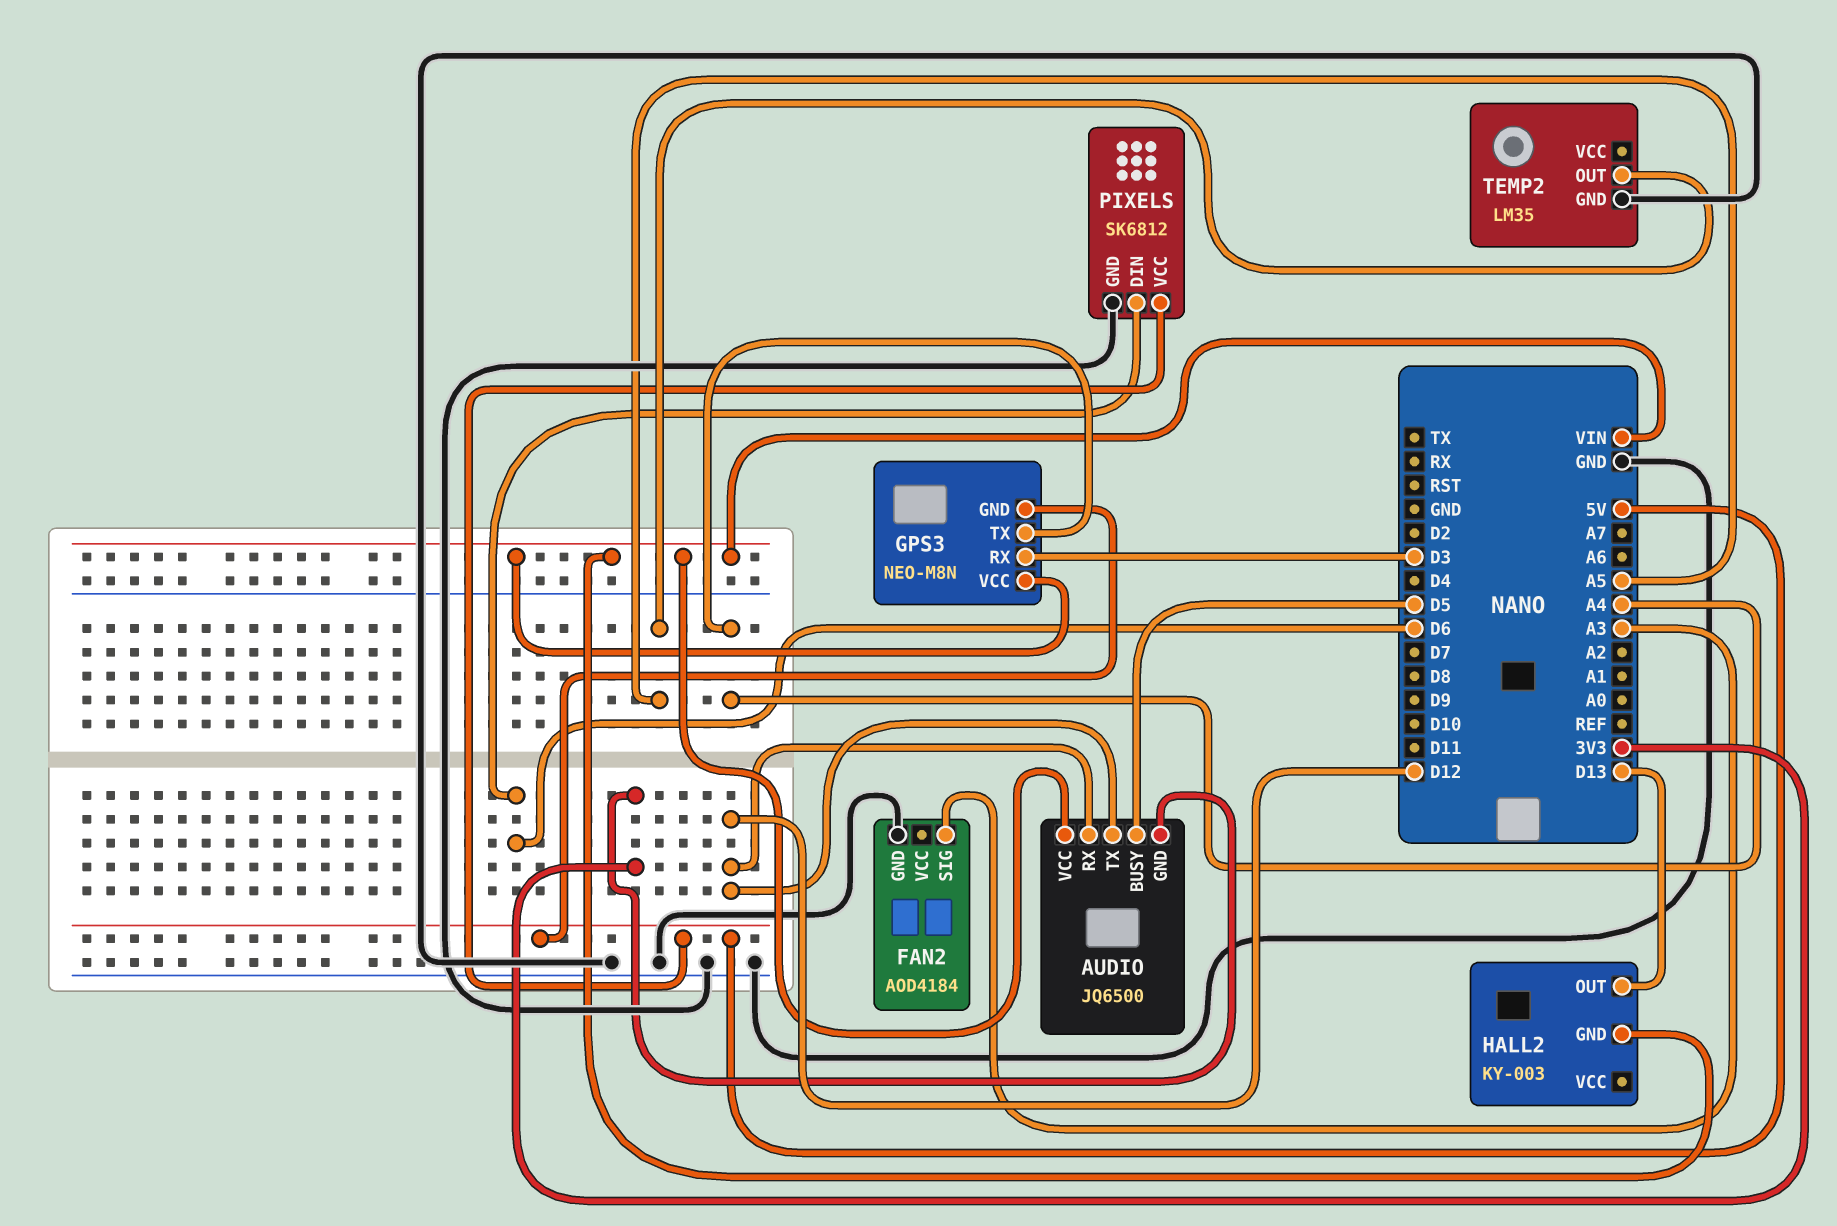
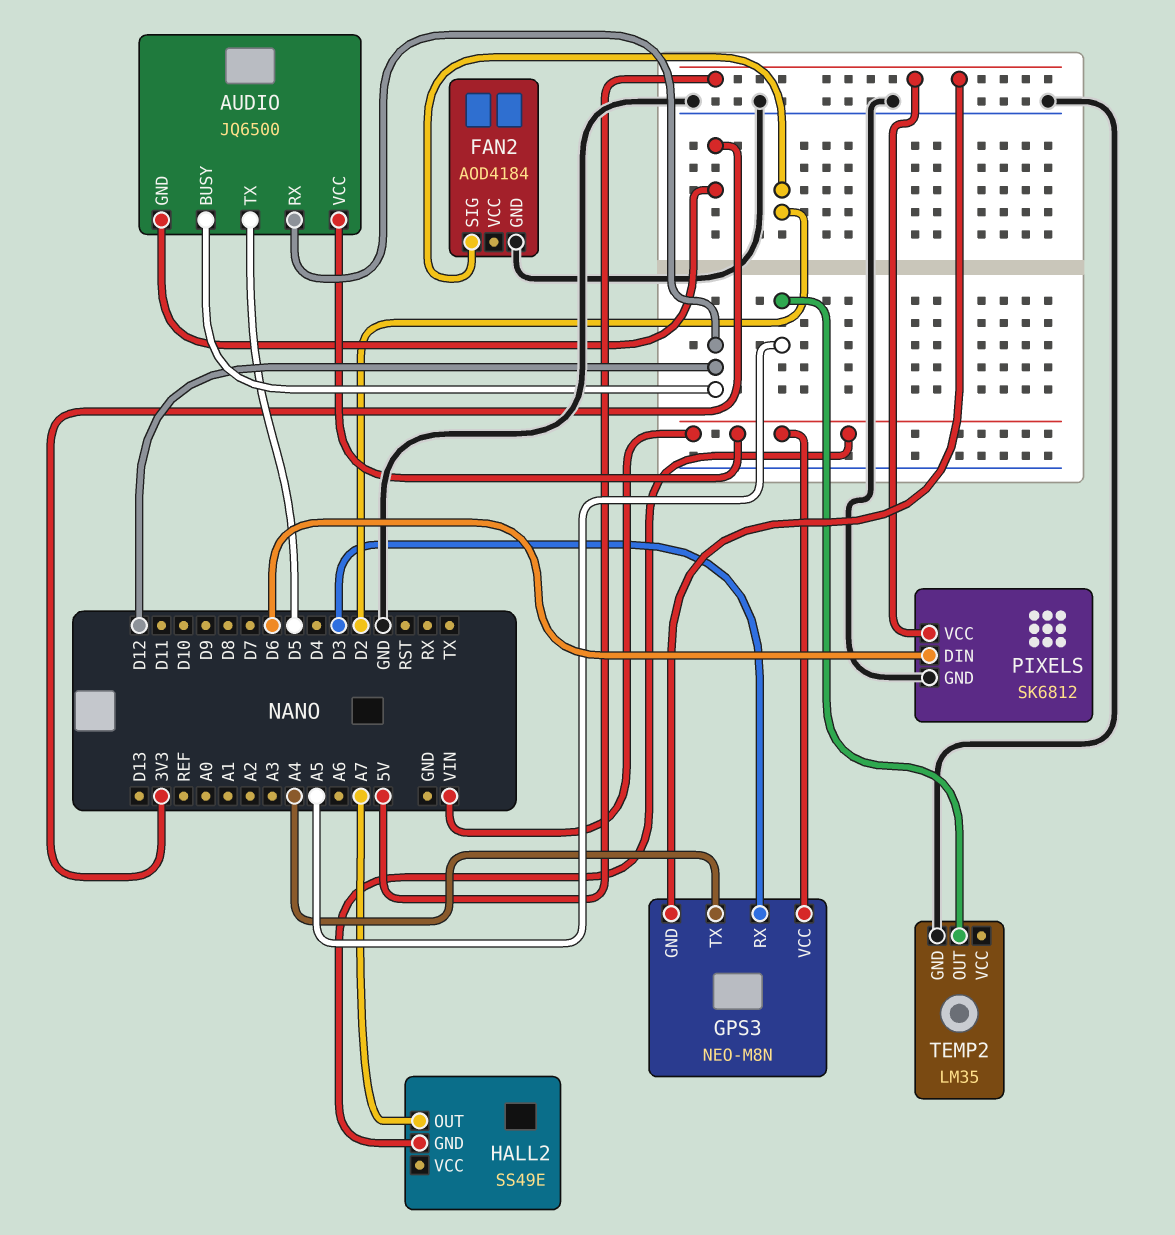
AUDIO pin BUSY: D5 -> D12
AUDIO pin TX: D12 -> D5
FAN2 pin SIG: A3 -> D2
HALL2: KY-003 -> SS49E
HALL2 pin OUT: D13 -> A7

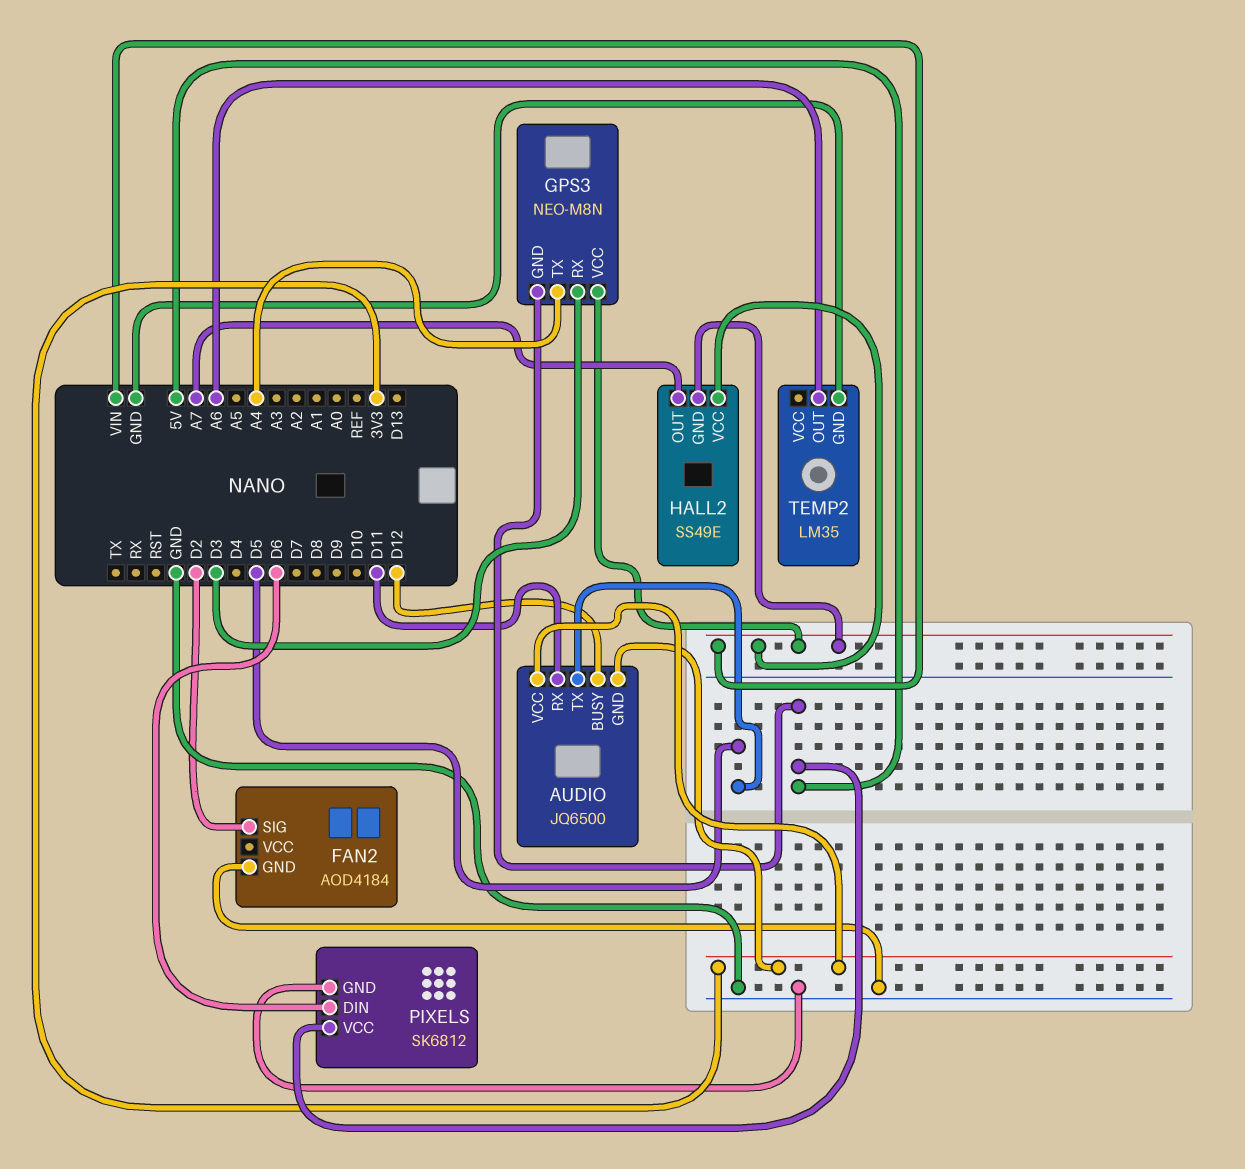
AUDIO pin RX: D12 -> D11
AUDIO pin VCC: VIN -> 3V3
HALL2 pin VCC: none -> VIN
TEMP2 pin OUT: A5 -> A6

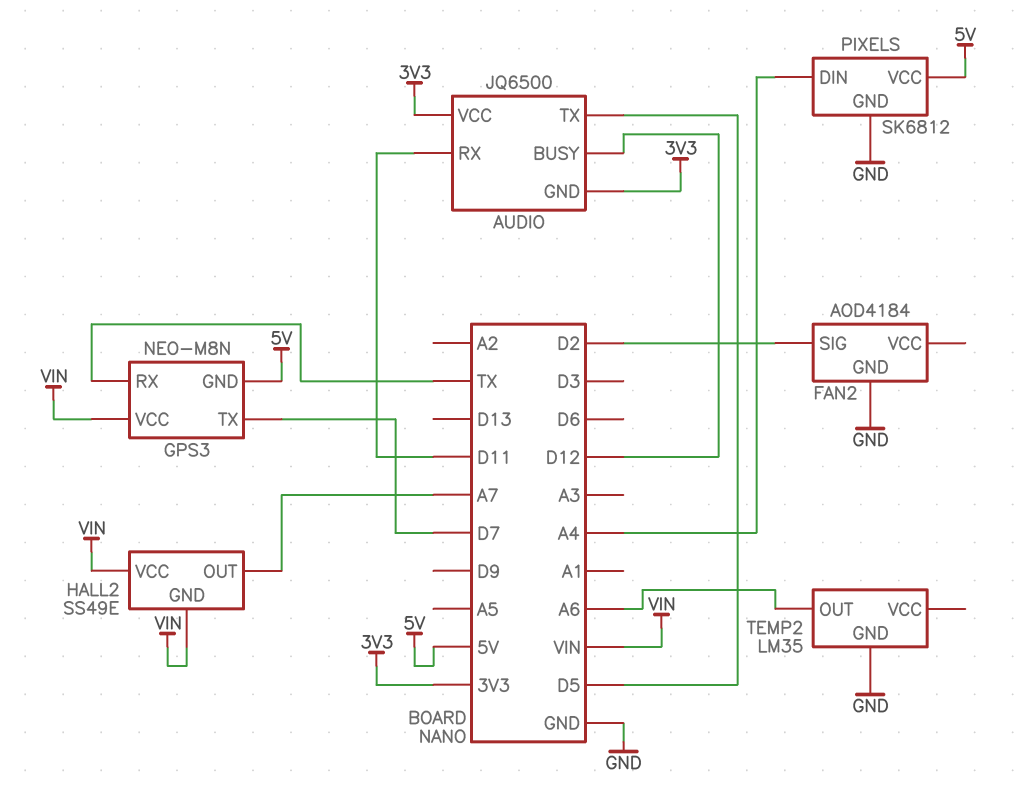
GPS3 pin RX: D3 -> TX
GPS3 pin TX: A4 -> D7
PIXELS pin DIN: D6 -> A4

